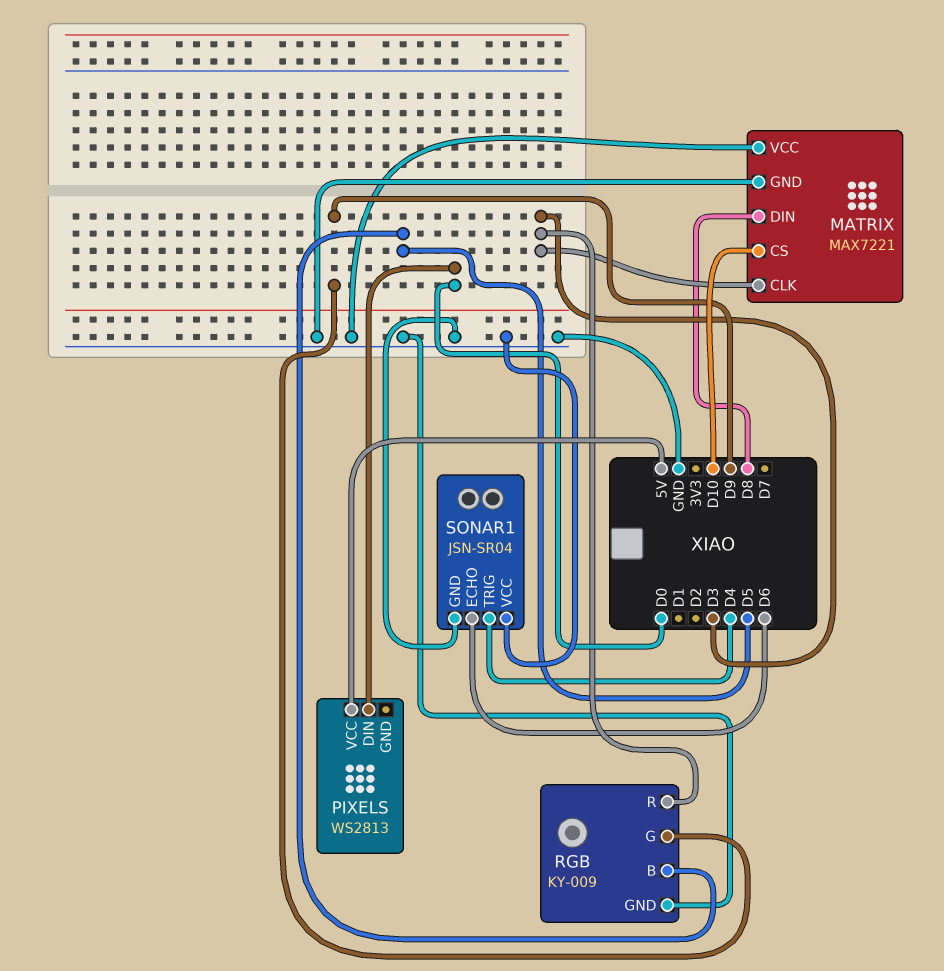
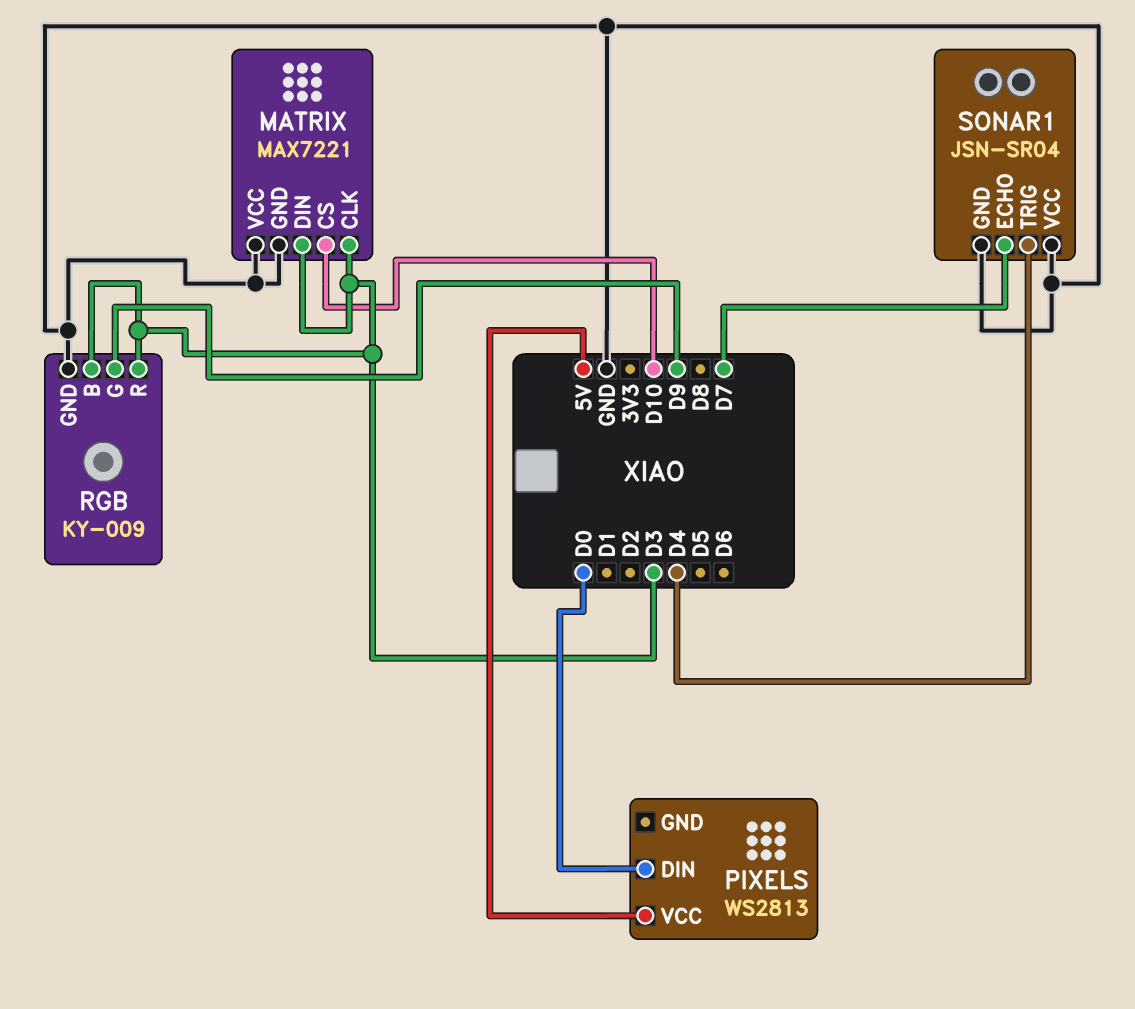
MATRIX pin DIN: D8 -> D3
RGB pin B: D5 -> D3
SONAR1 pin ECHO: D6 -> D7

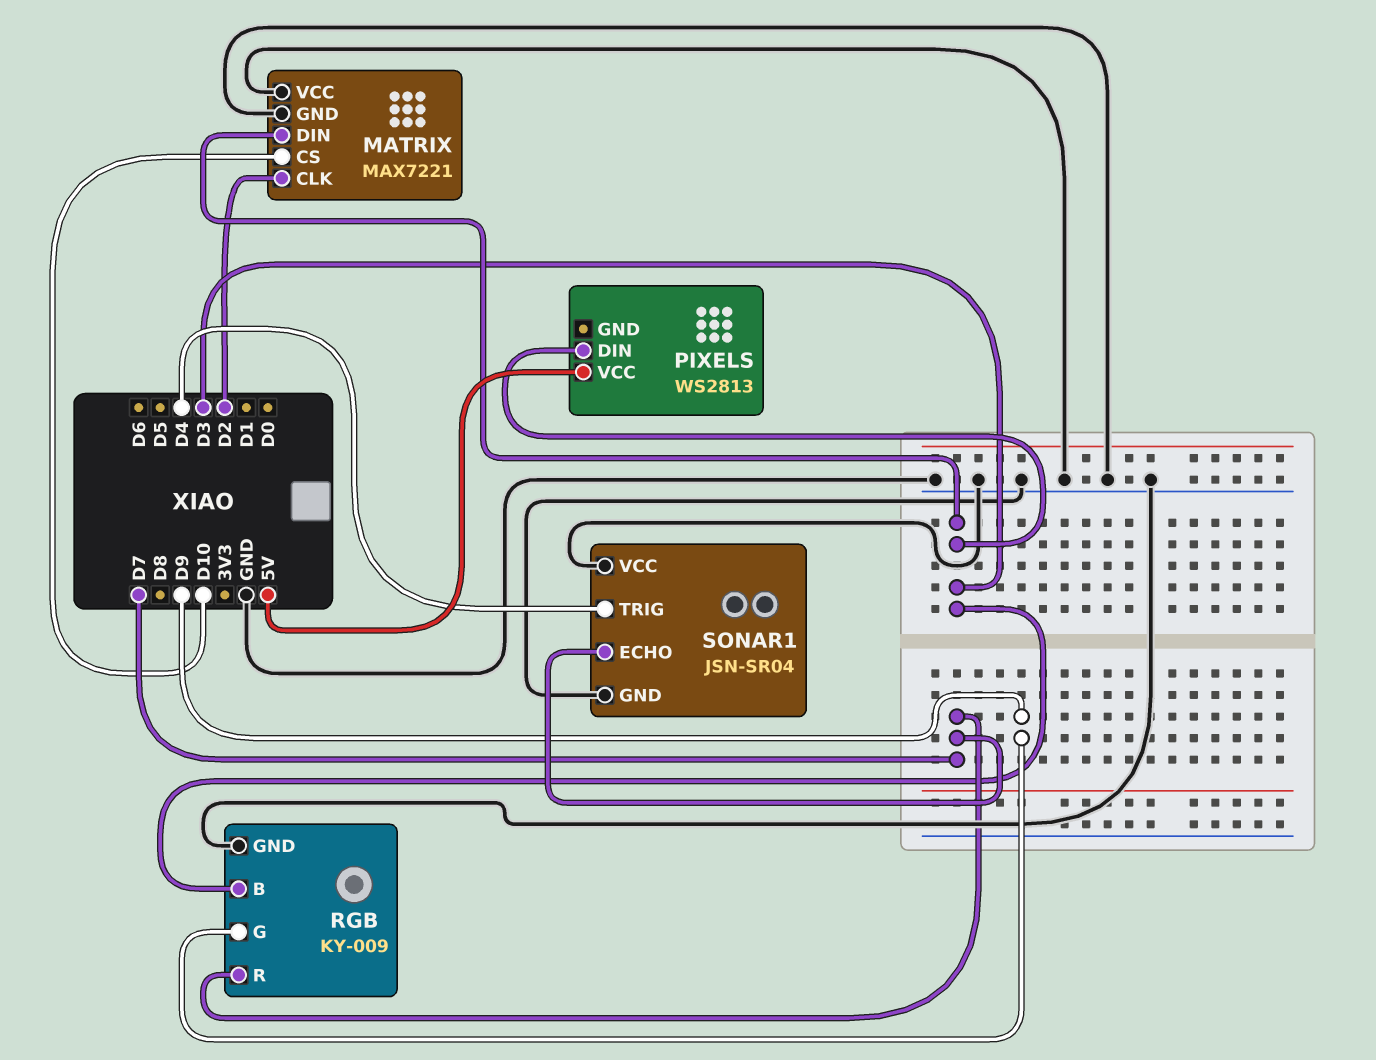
MATRIX pin CLK: D3 -> D2
PIXELS pin DIN: D0 -> D3
RGB pin R: D3 -> D7

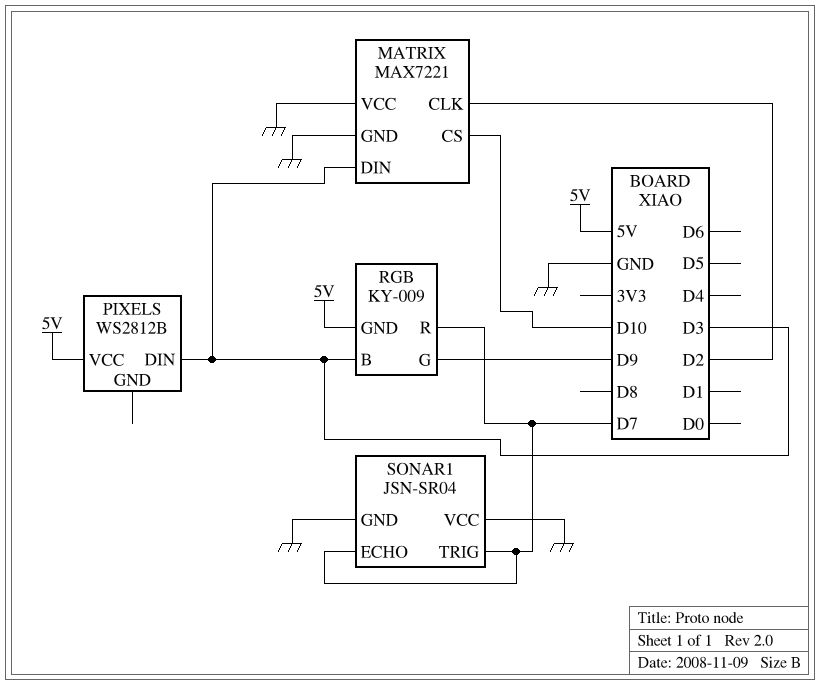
PIXELS: WS2813 -> WS2812B
RGB pin GND: GND -> 5V
SONAR1 pin TRIG: D4 -> D7

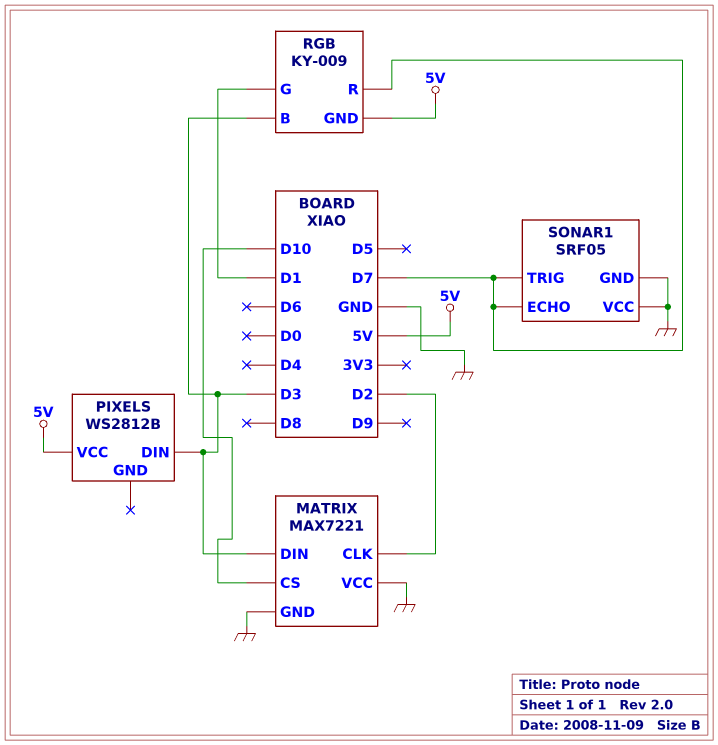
RGB pin G: D9 -> D1
SONAR1: JSN-SR04 -> SRF05

